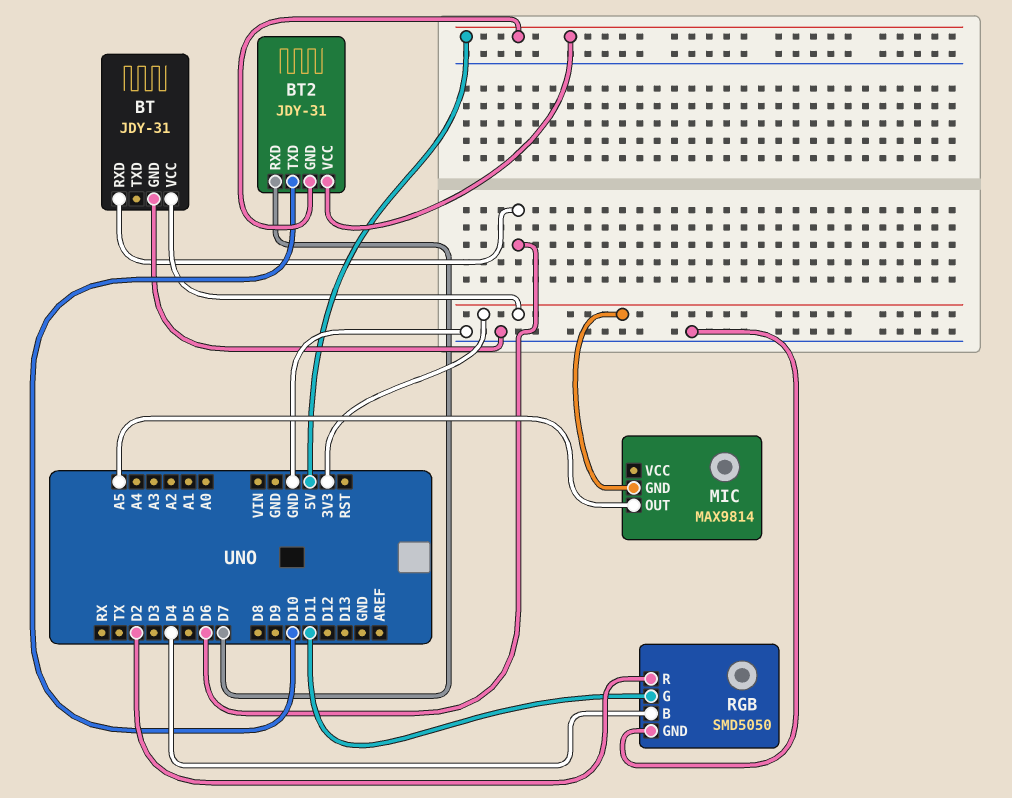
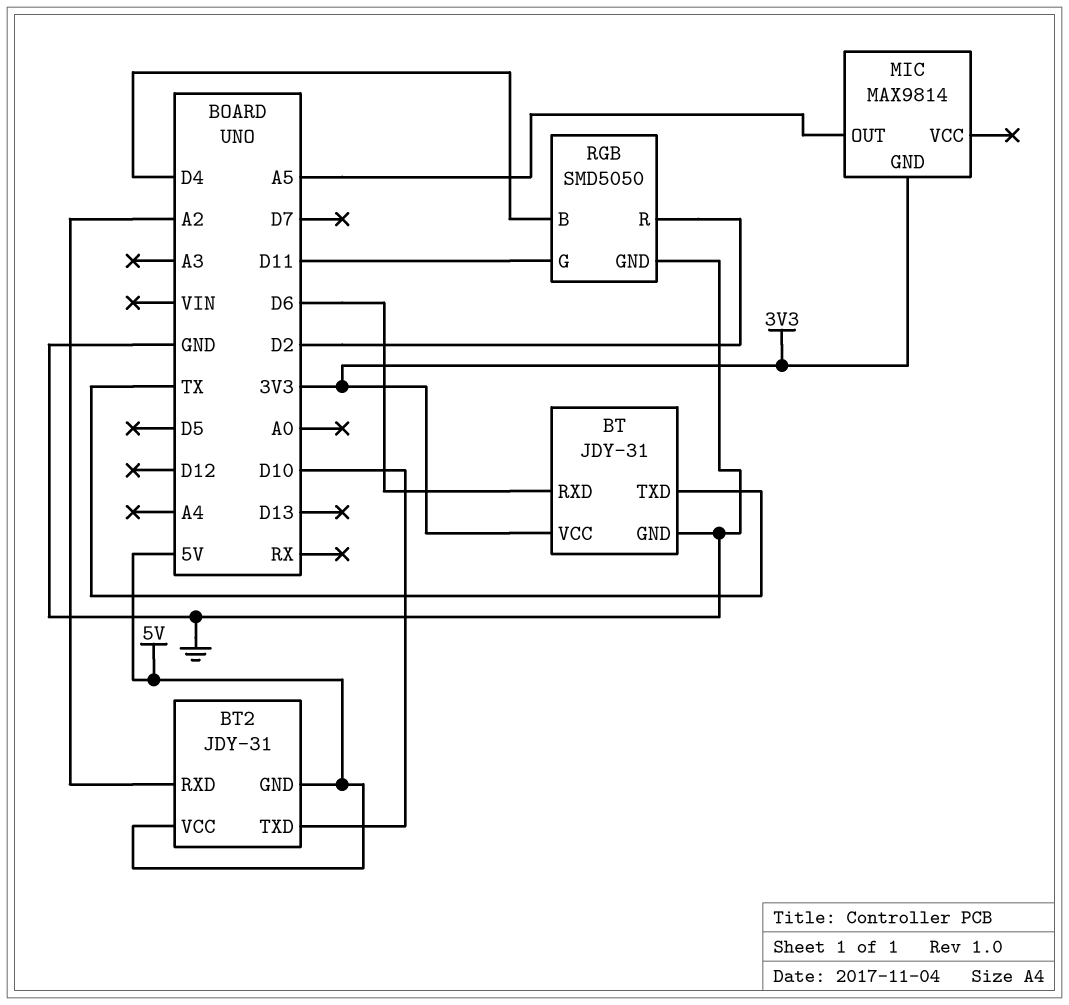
BT pin TXD: none -> TX
BT2 pin RXD: D7 -> A2

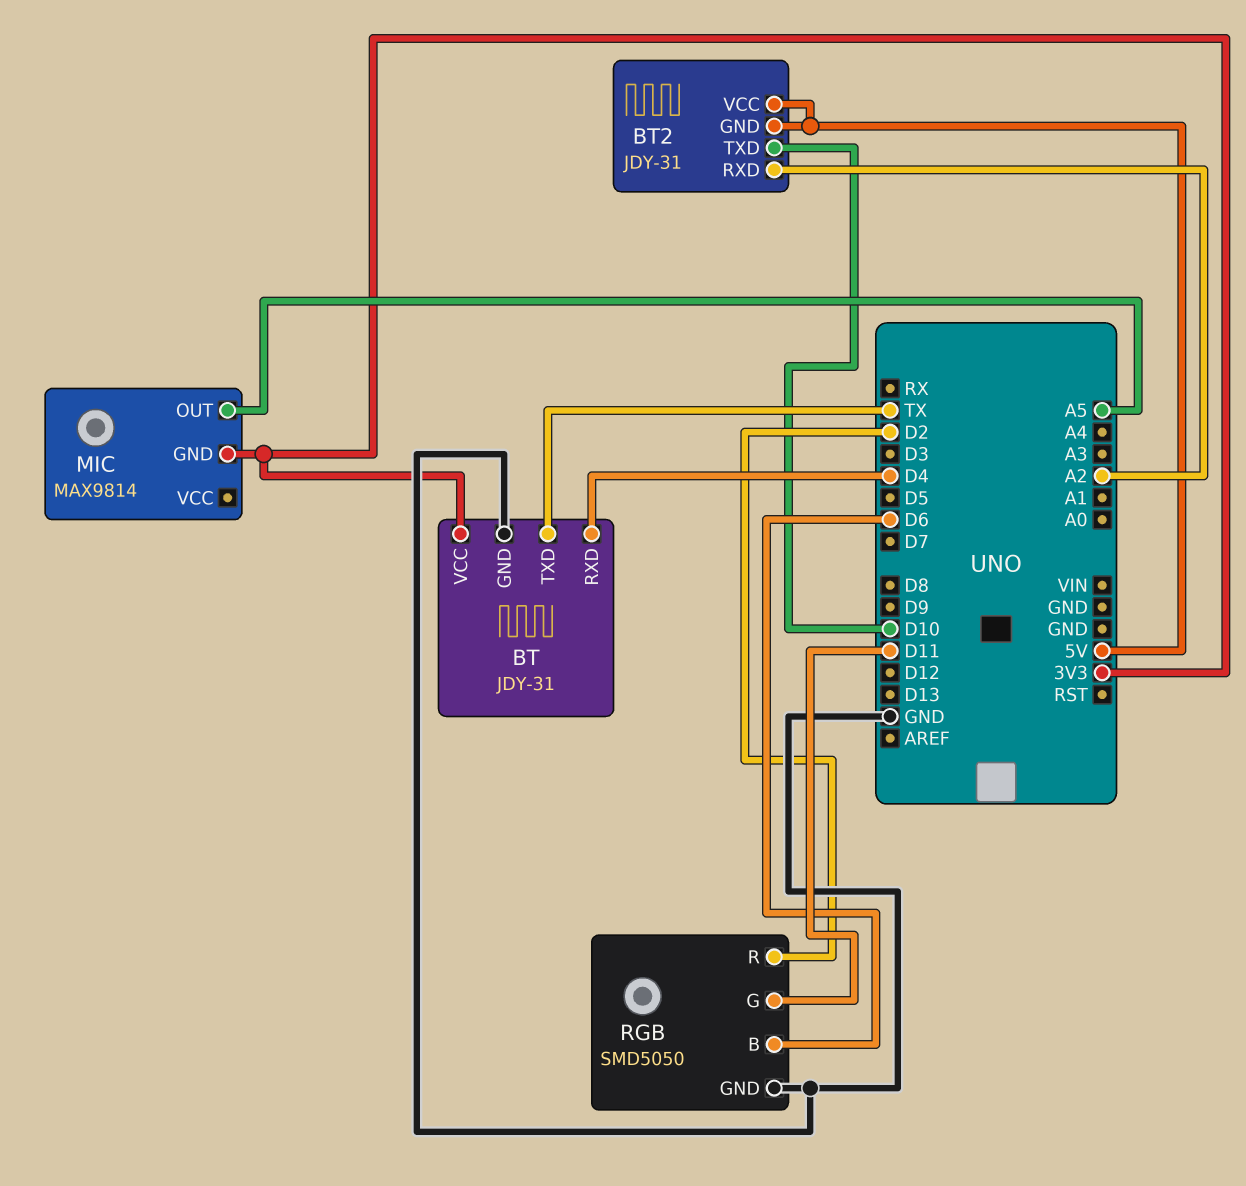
BT pin RXD: D6 -> D4
RGB pin B: D4 -> D6

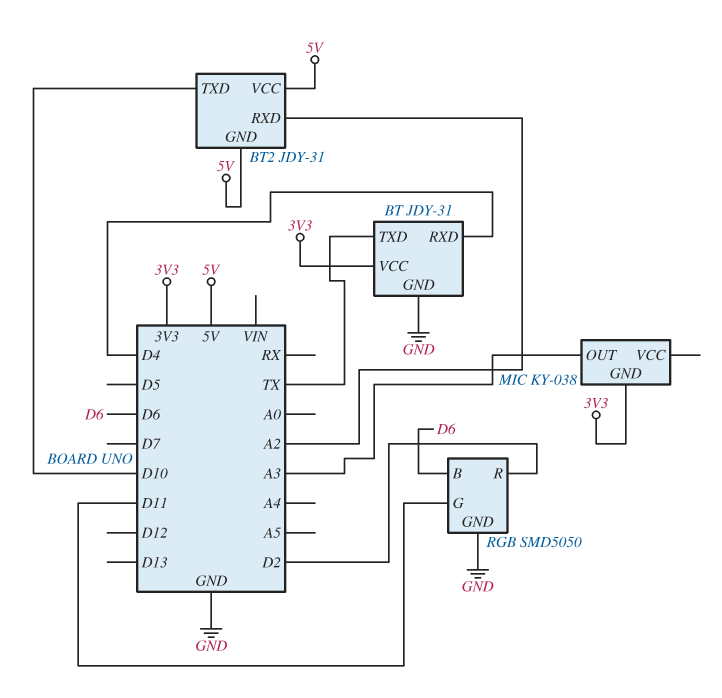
MIC: MAX9814 -> KY-038
MIC pin OUT: A5 -> A3

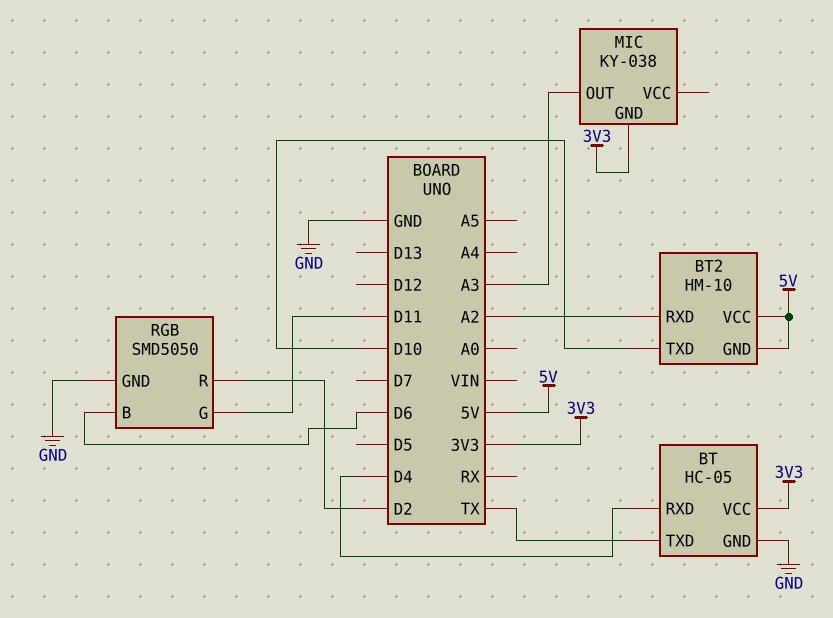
BT: JDY-31 -> HC-05
BT2: JDY-31 -> HM-10

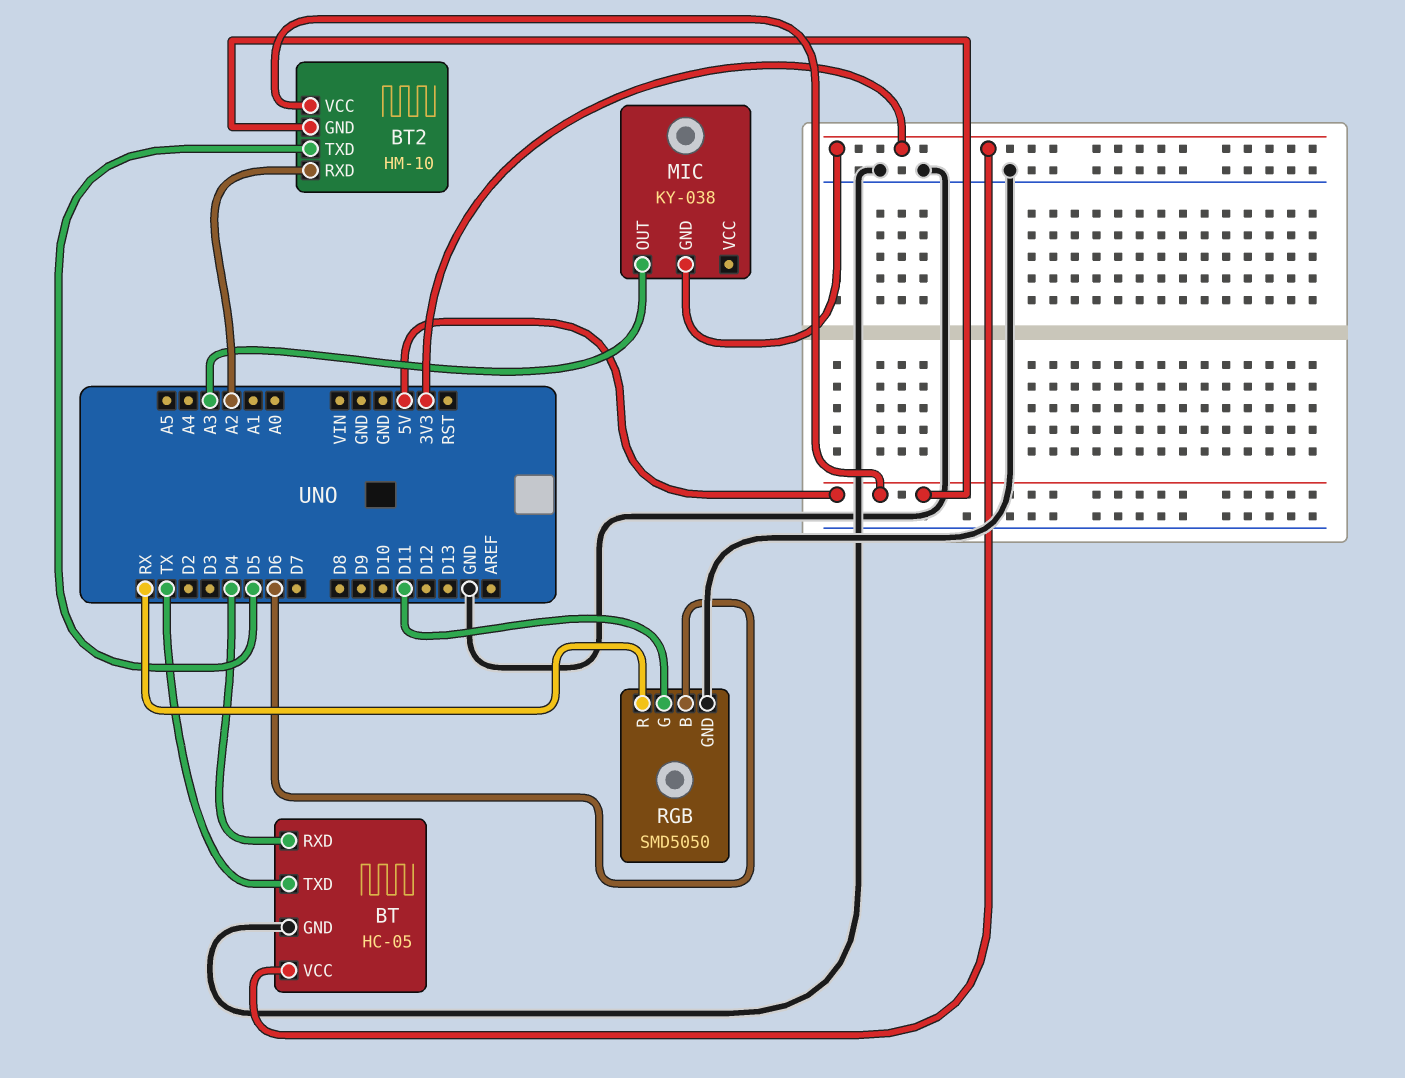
BT2 pin TXD: D10 -> D5
RGB pin R: D2 -> RX

